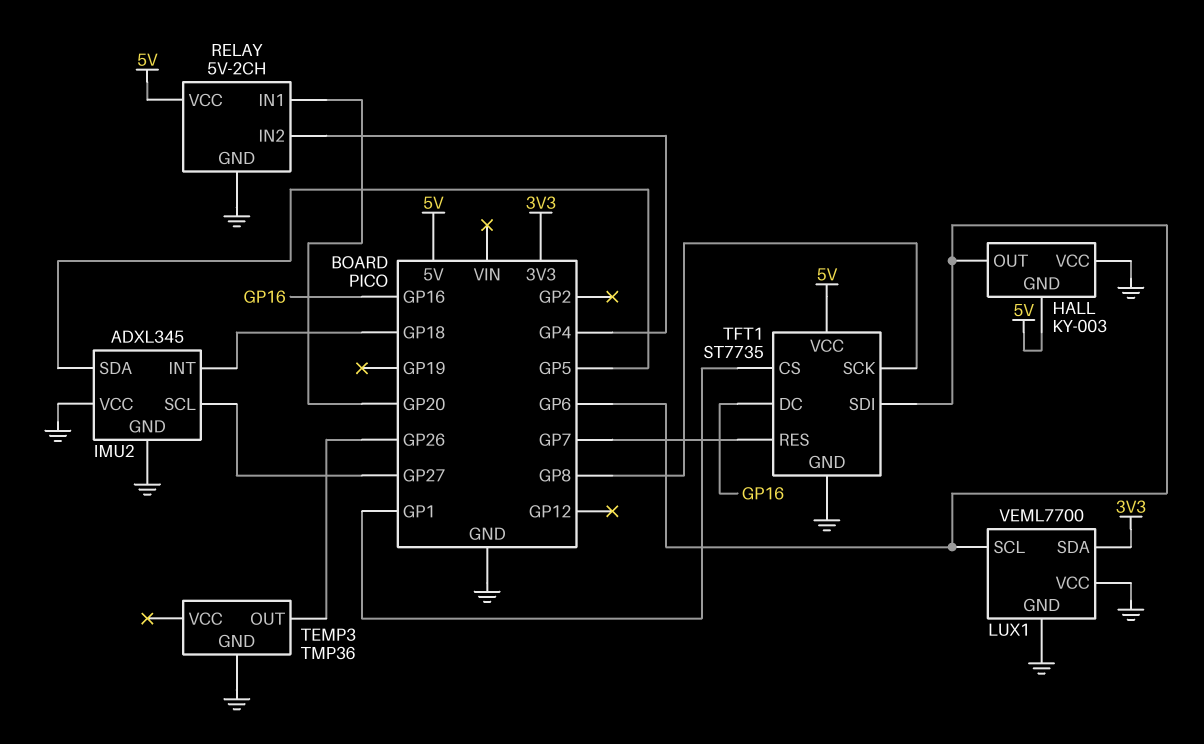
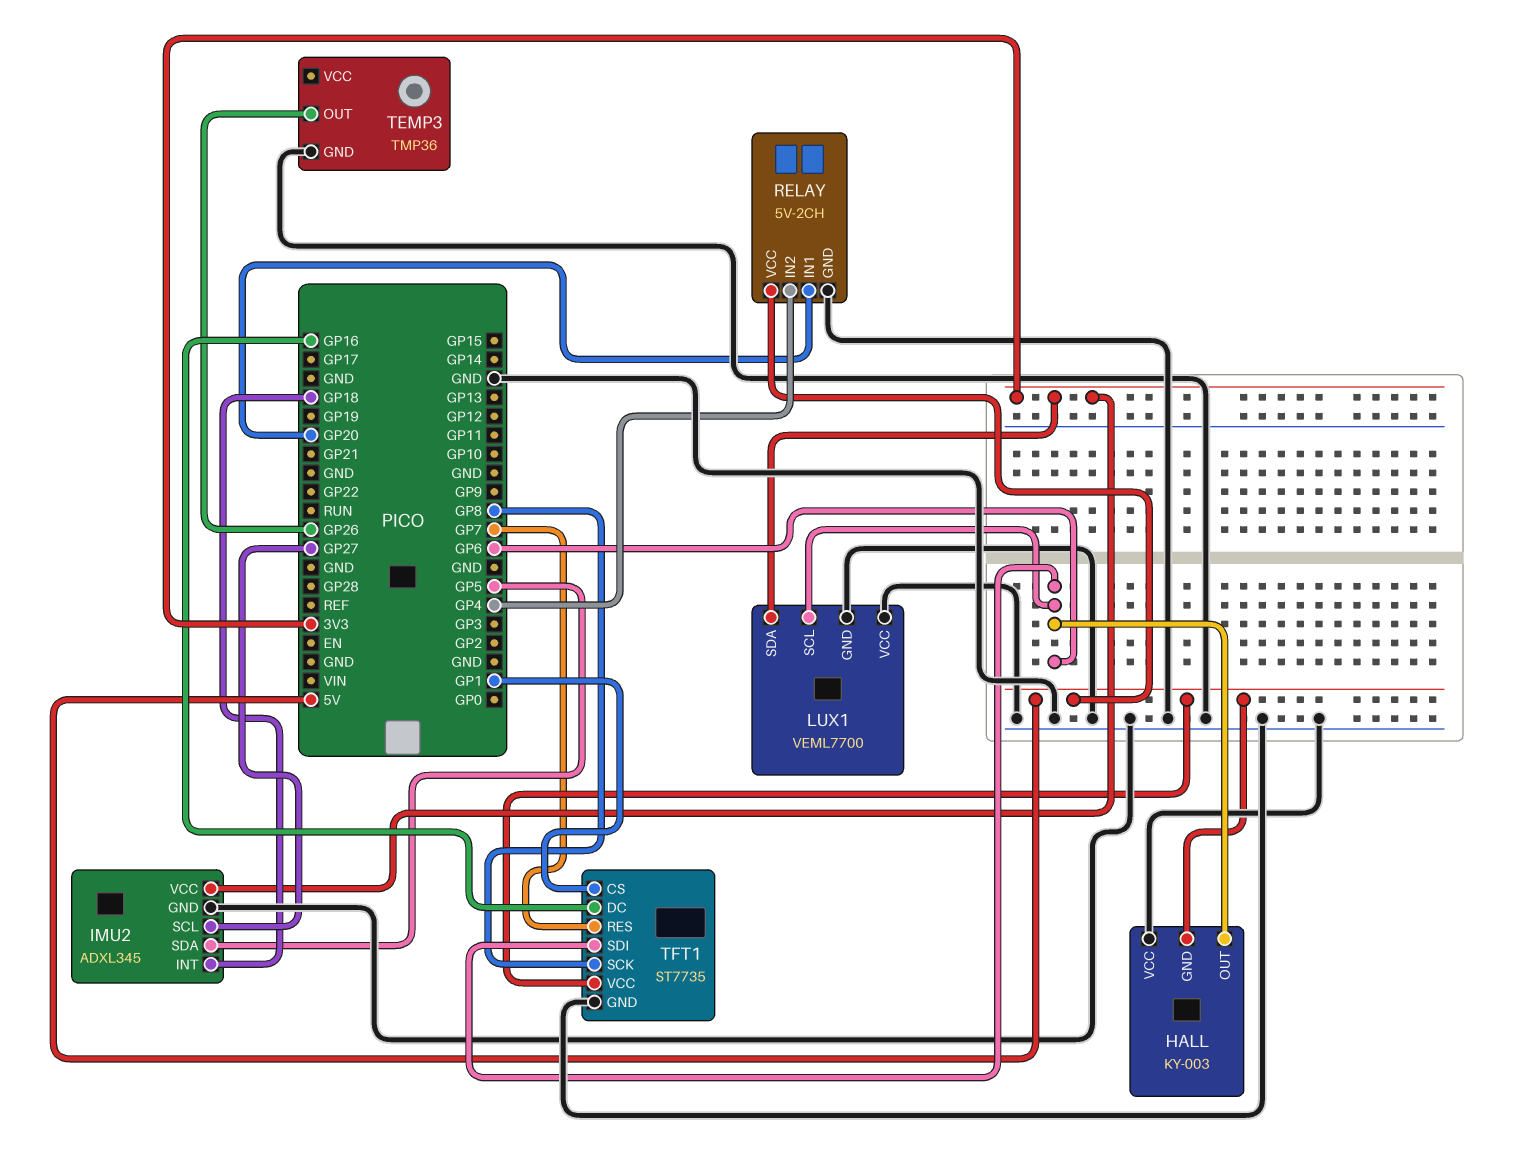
IMU2 pin VCC: GND -> 3V3

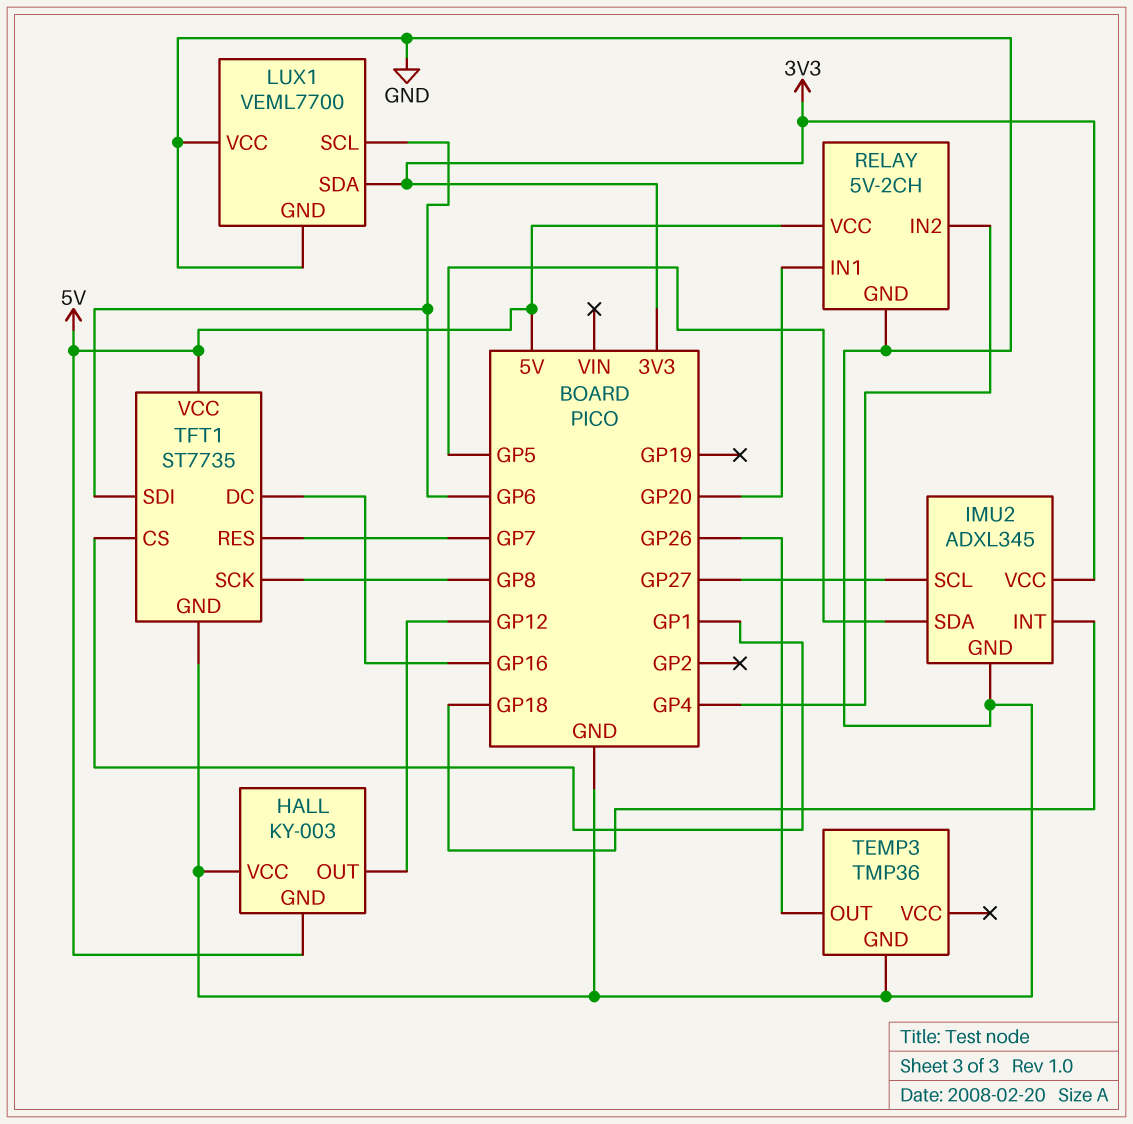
HALL pin OUT: GP6 -> GP12

